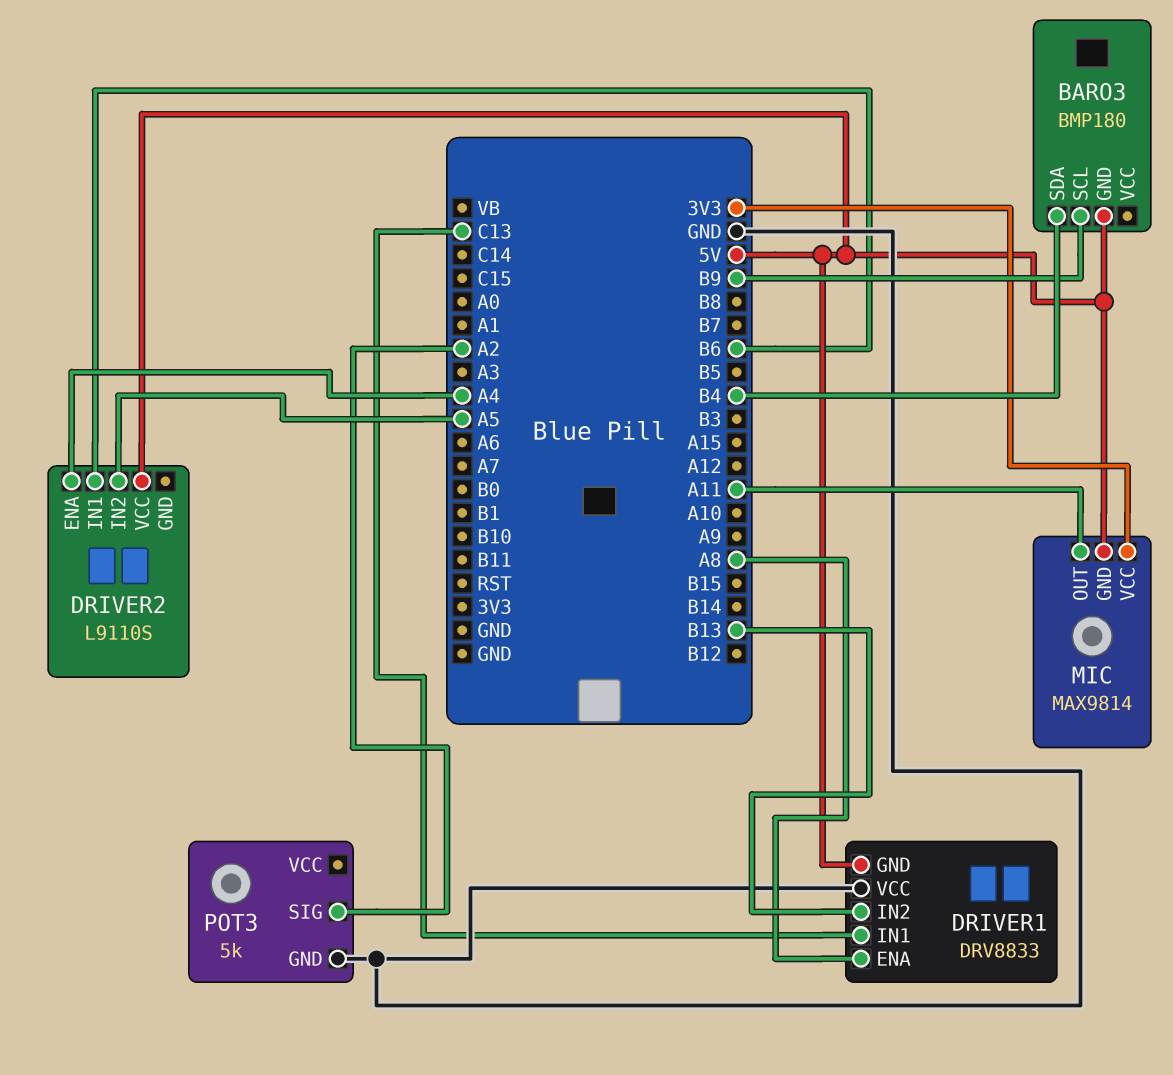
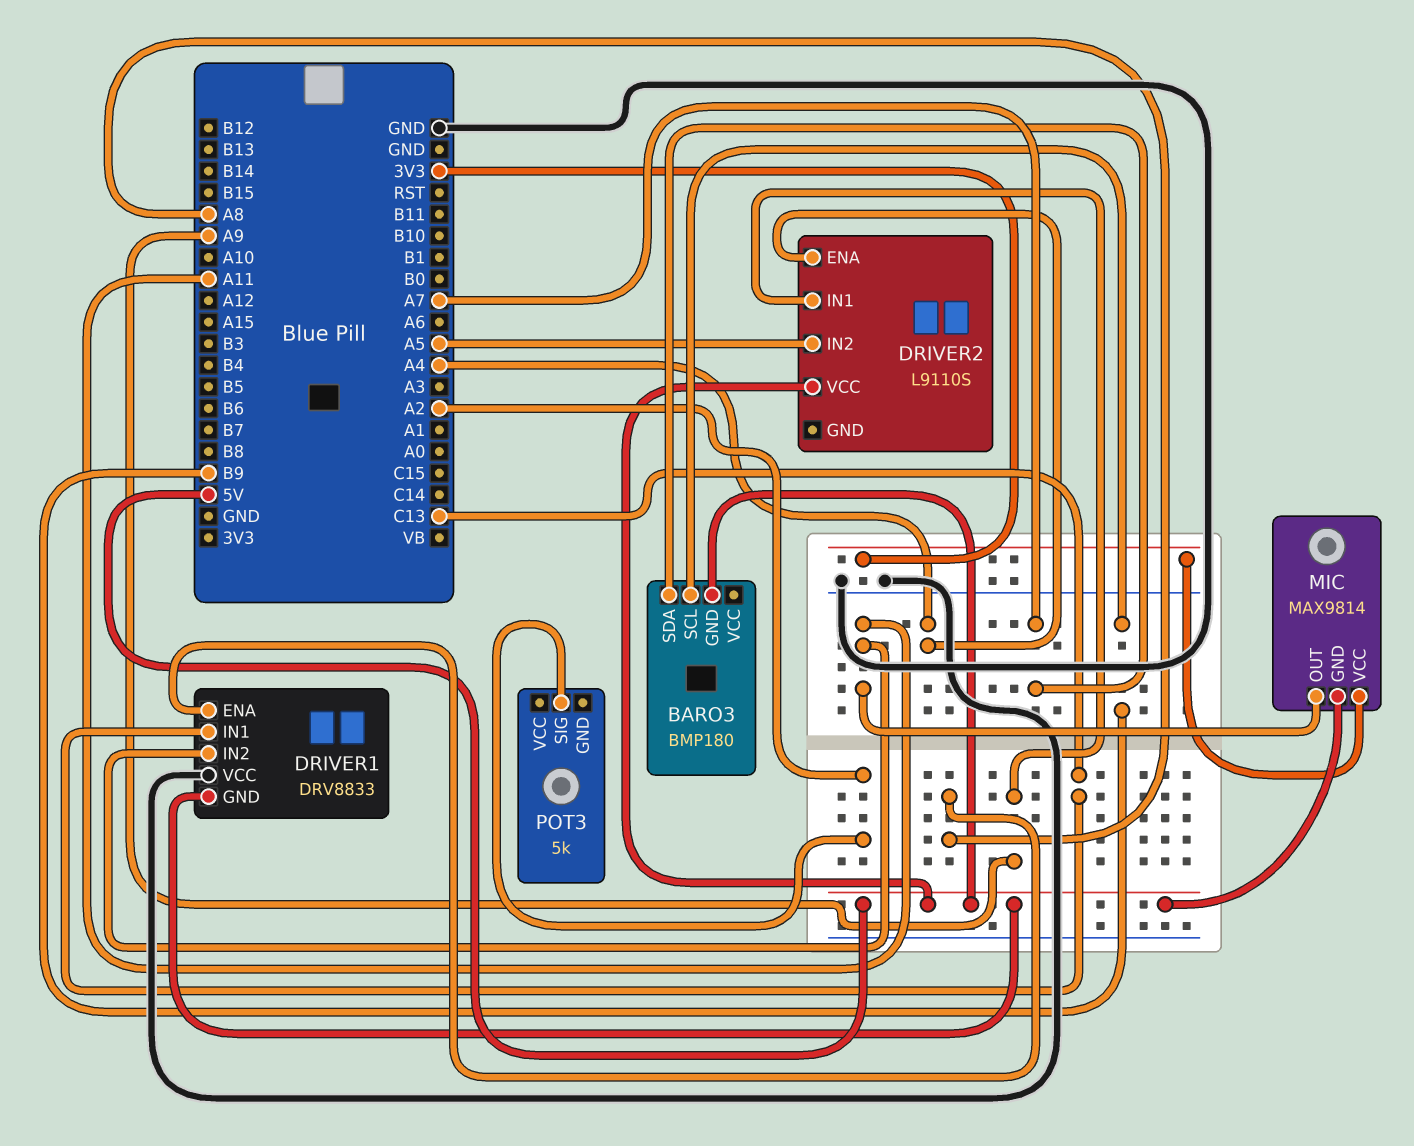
BARO3 pin SDA: B4 -> A7
DRIVER1 pin IN2: B13 -> A11
DRIVER2 pin IN1: B6 -> A9
POT3 pin GND: GND -> none

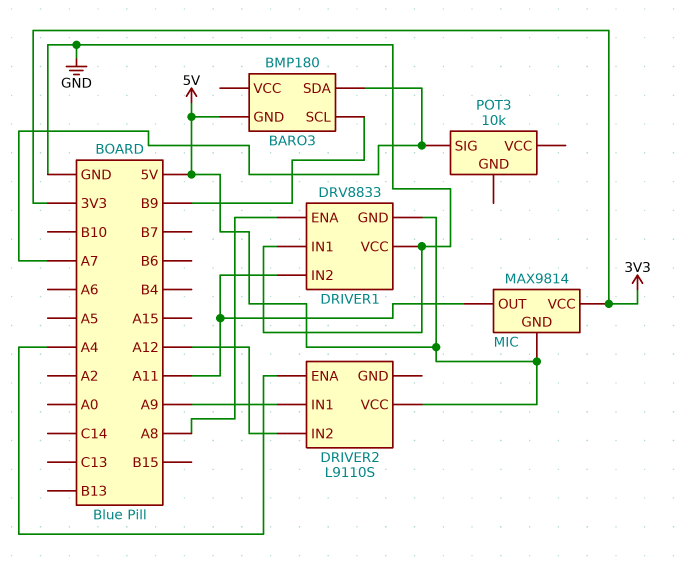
DRIVER1 pin IN1: C13 -> GND
DRIVER2 pin IN2: A5 -> A12
POT3: 5k -> 10k
POT3 pin SIG: A2 -> A7

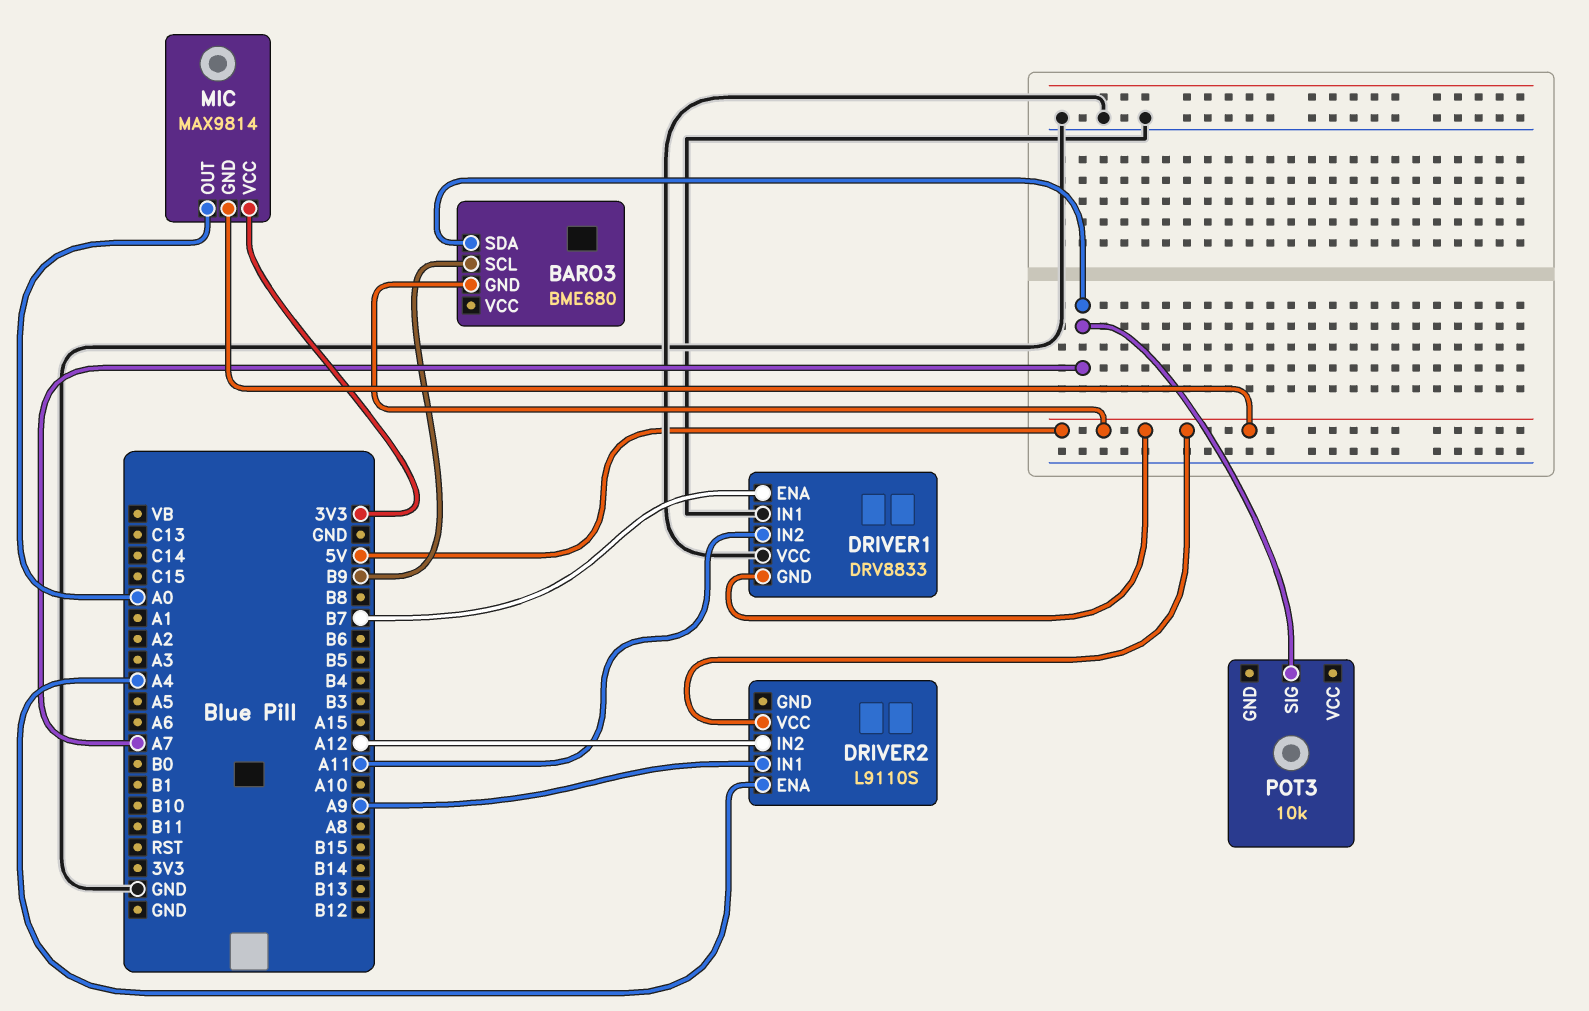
BARO3: BMP180 -> BME680
DRIVER1 pin ENA: A8 -> B7
MIC pin OUT: A11 -> A0

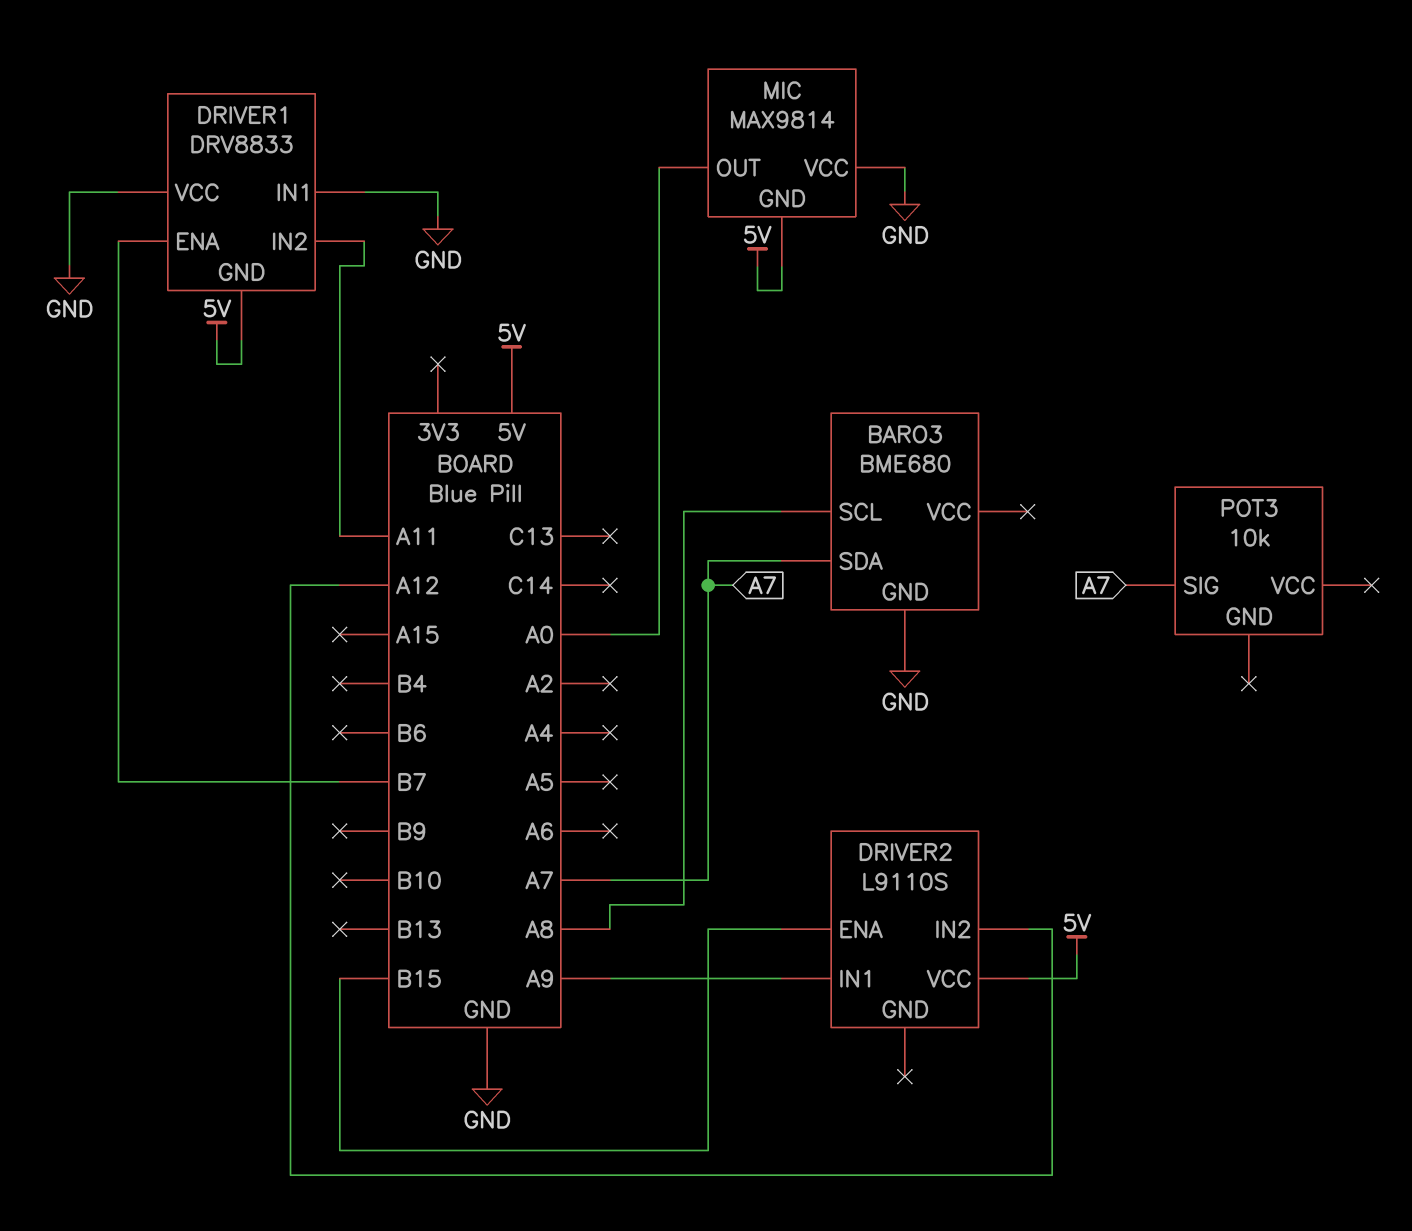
BARO3 pin GND: 5V -> GND
BARO3 pin SCL: B9 -> A8
DRIVER2 pin ENA: A4 -> B15
MIC pin VCC: 3V3 -> GND

